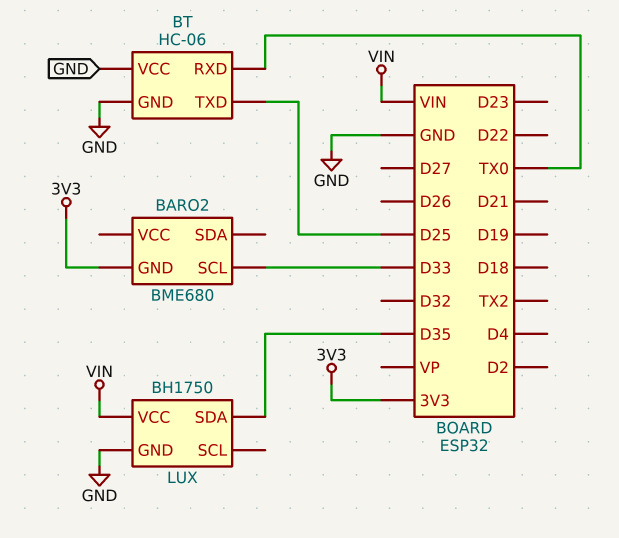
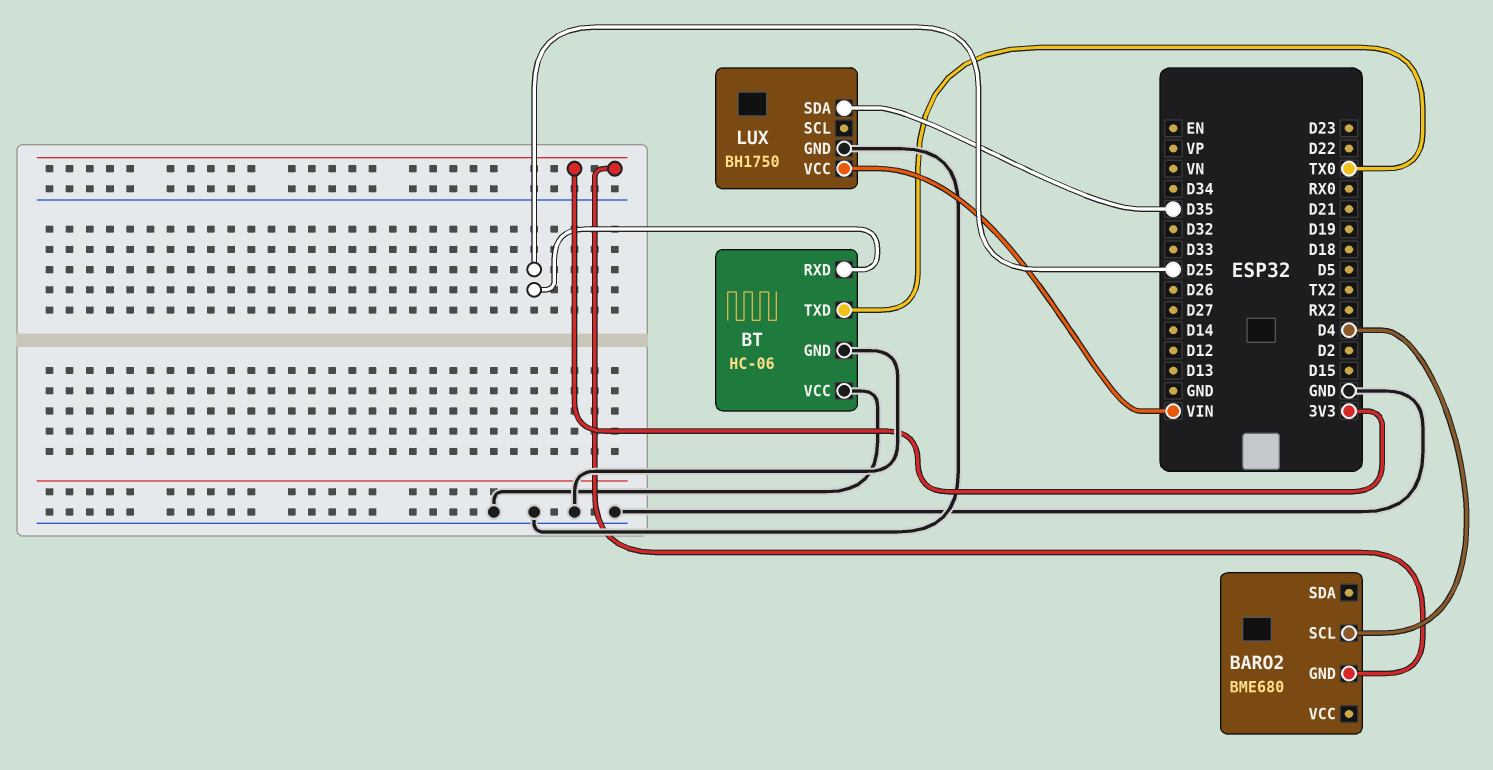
BARO2 pin SCL: D33 -> D4
BT pin RXD: TX0 -> D25
BT pin TXD: D25 -> TX0

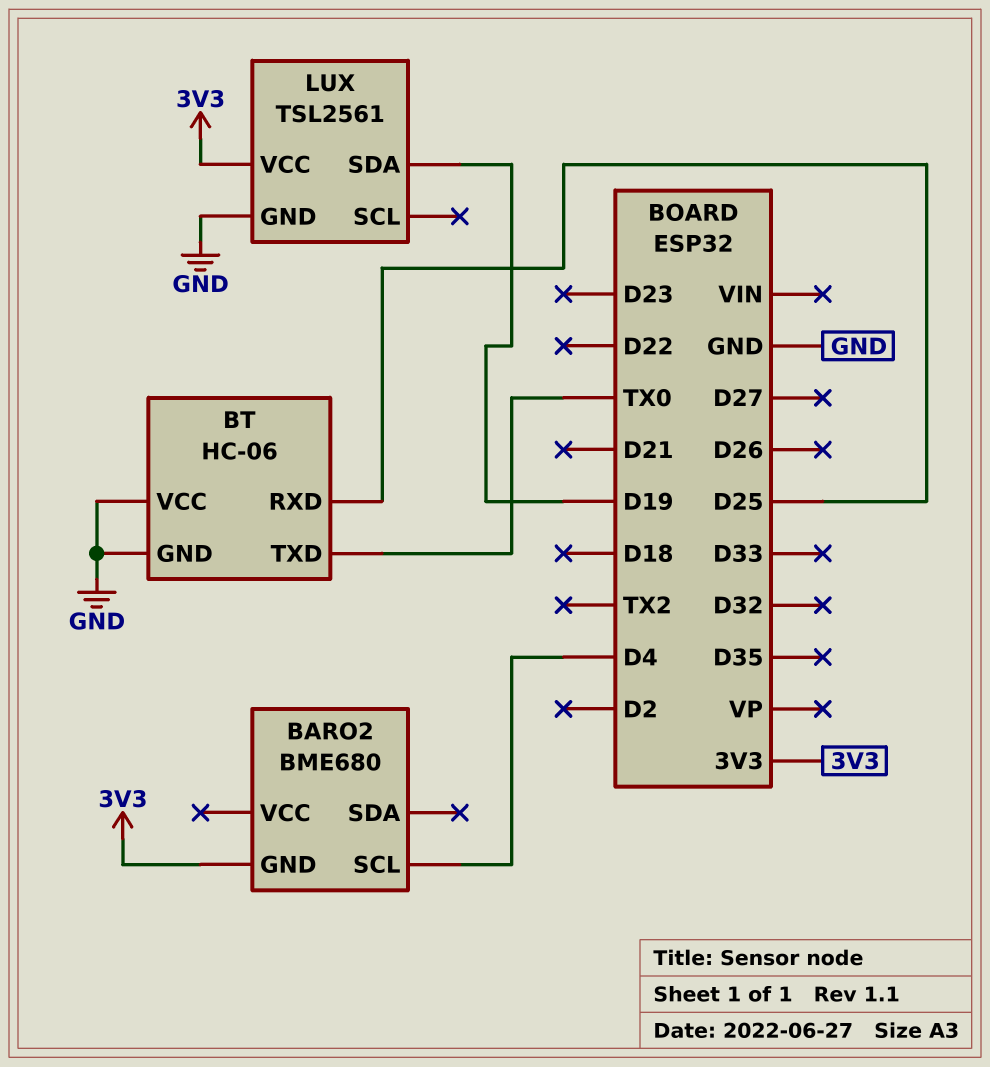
LUX: BH1750 -> TSL2561
LUX pin SDA: D35 -> D19
LUX pin VCC: VIN -> 3V3

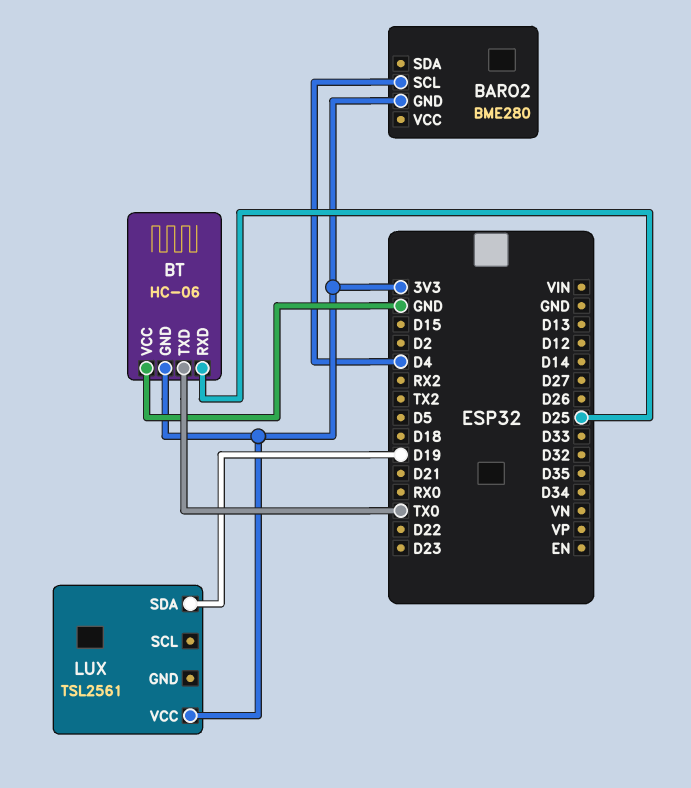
BARO2: BME680 -> BME280
BT pin GND: GND -> 3V3
LUX pin GND: GND -> none

